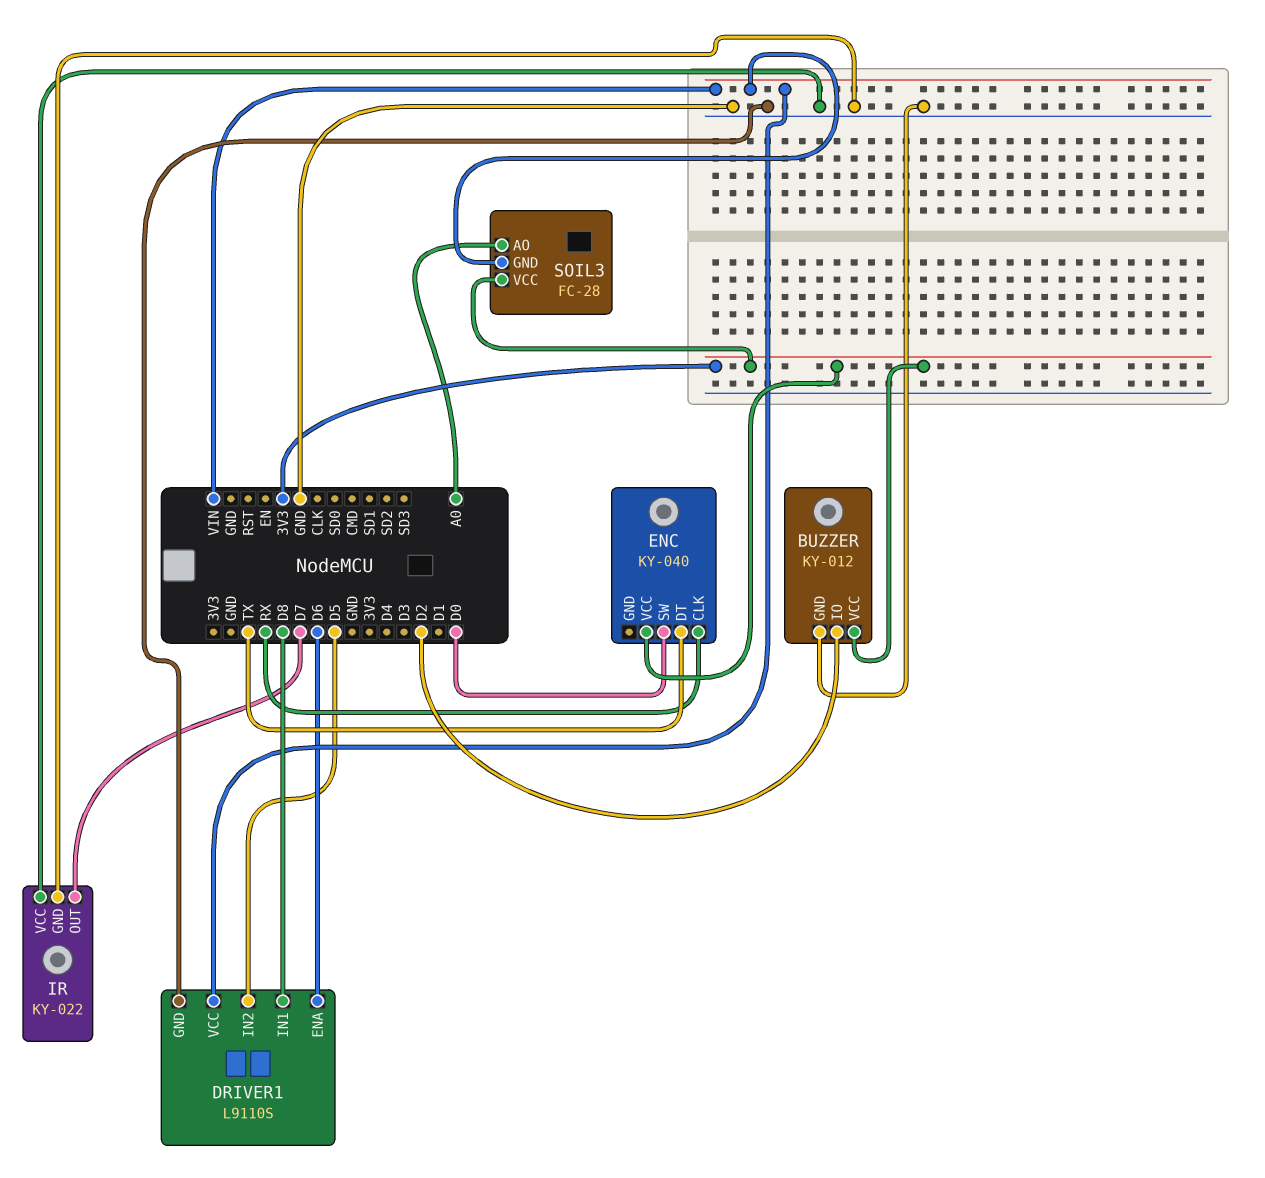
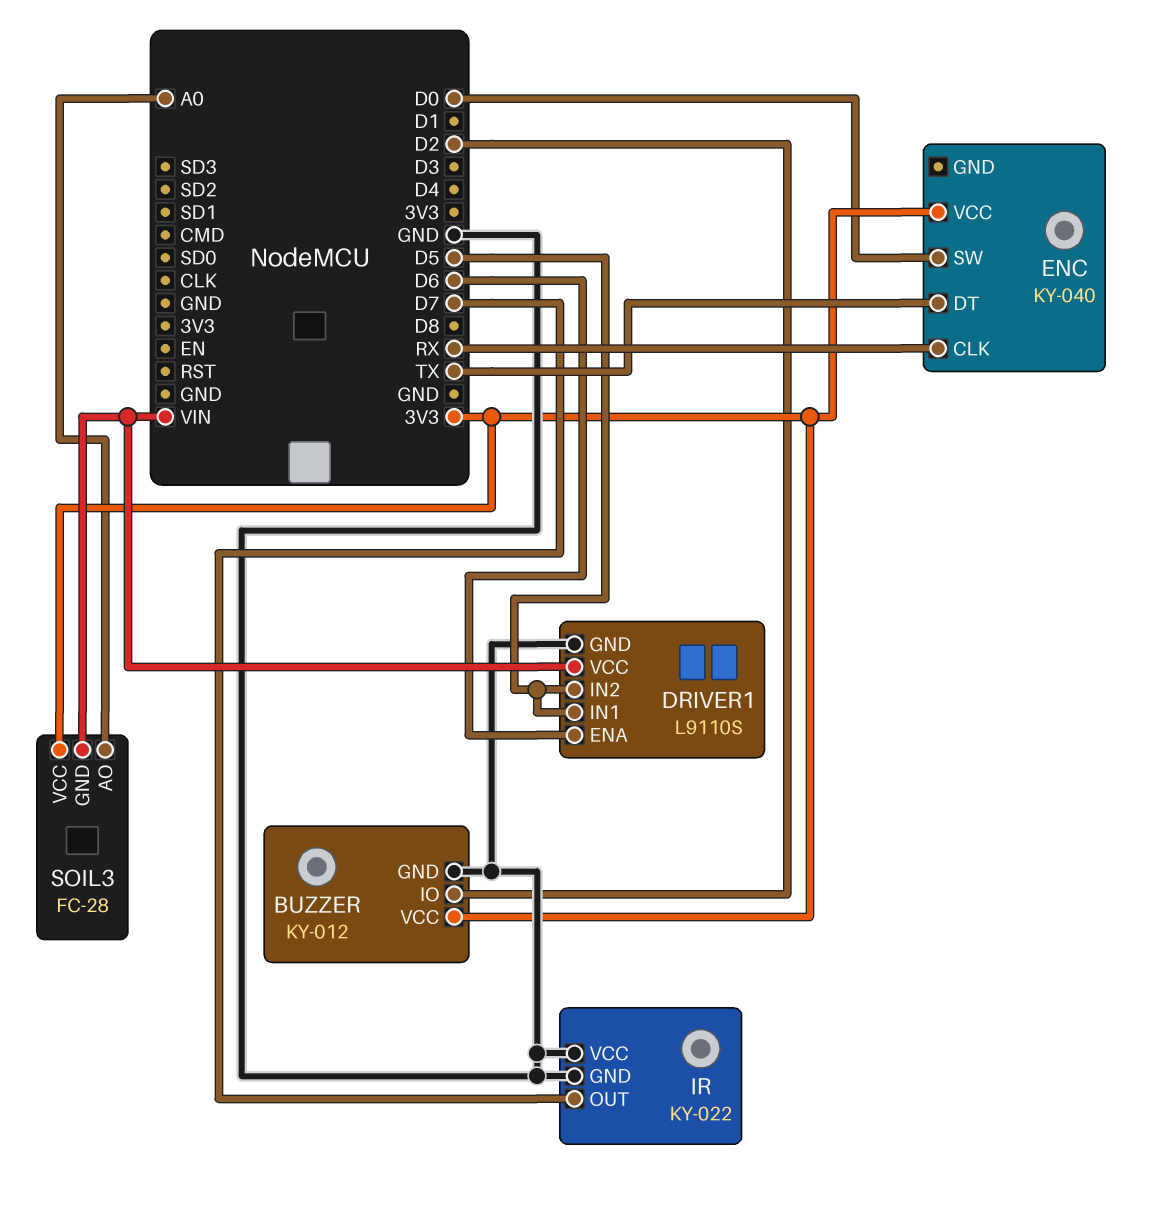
DRIVER1 pin IN1: D8 -> D5

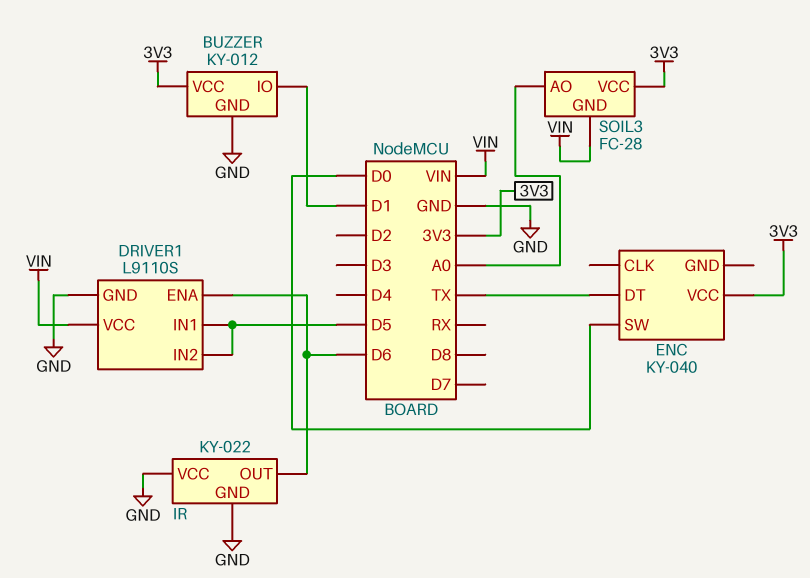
BUZZER pin IO: D2 -> D1
ENC pin CLK: RX -> none
IR pin OUT: D7 -> D6

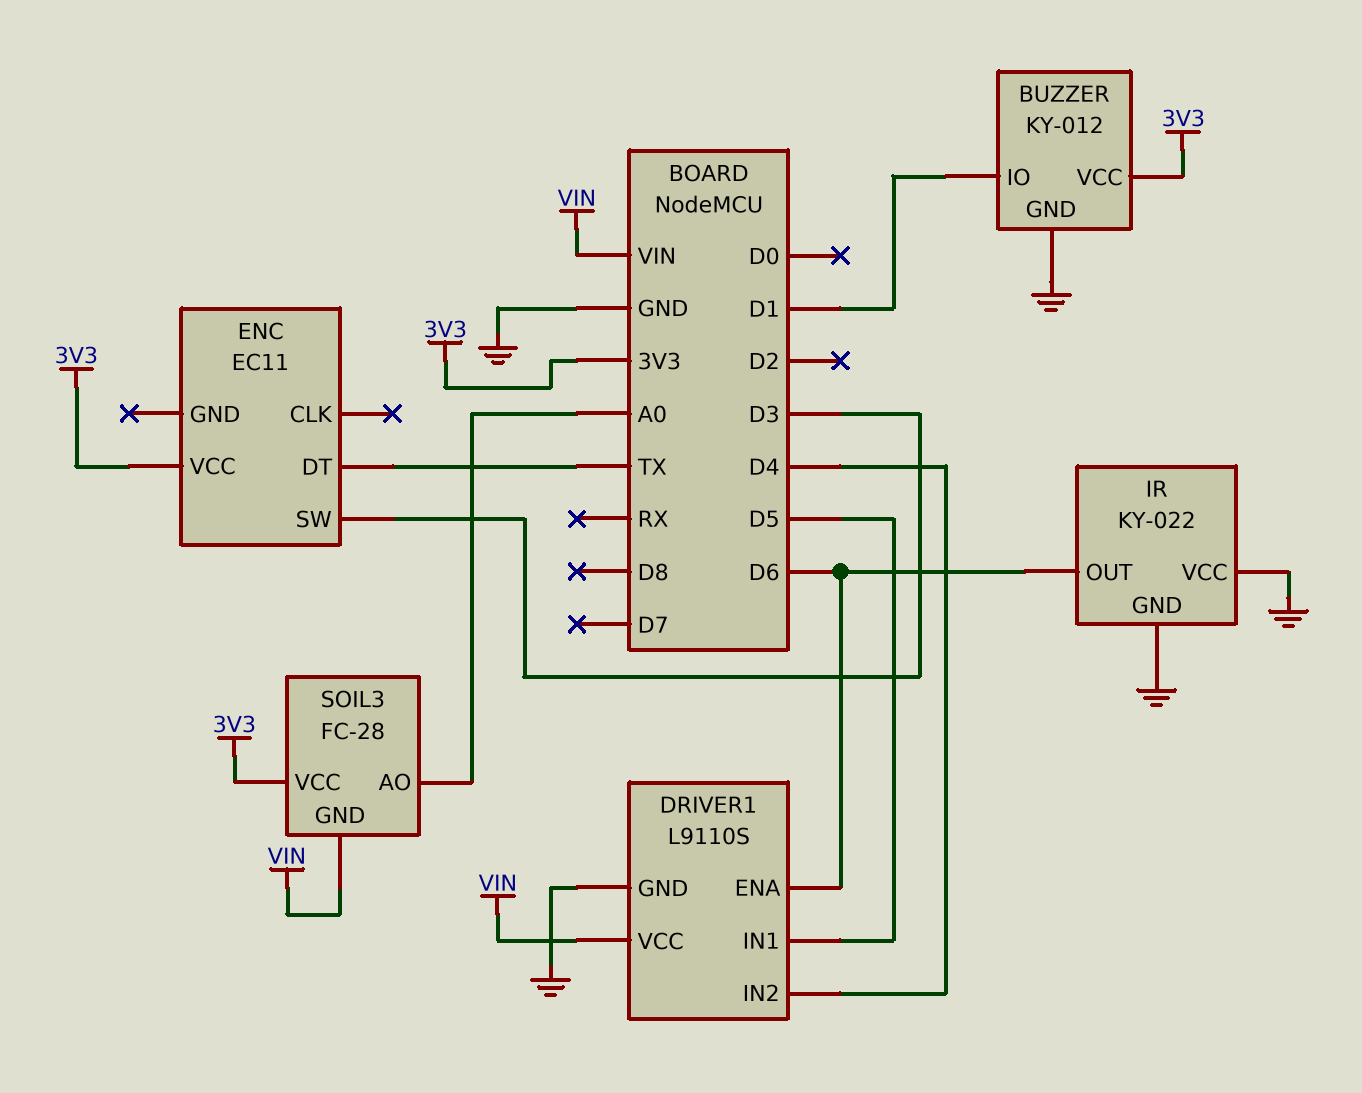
DRIVER1 pin IN2: D5 -> D4
ENC: KY-040 -> EC11
ENC pin SW: D0 -> D3

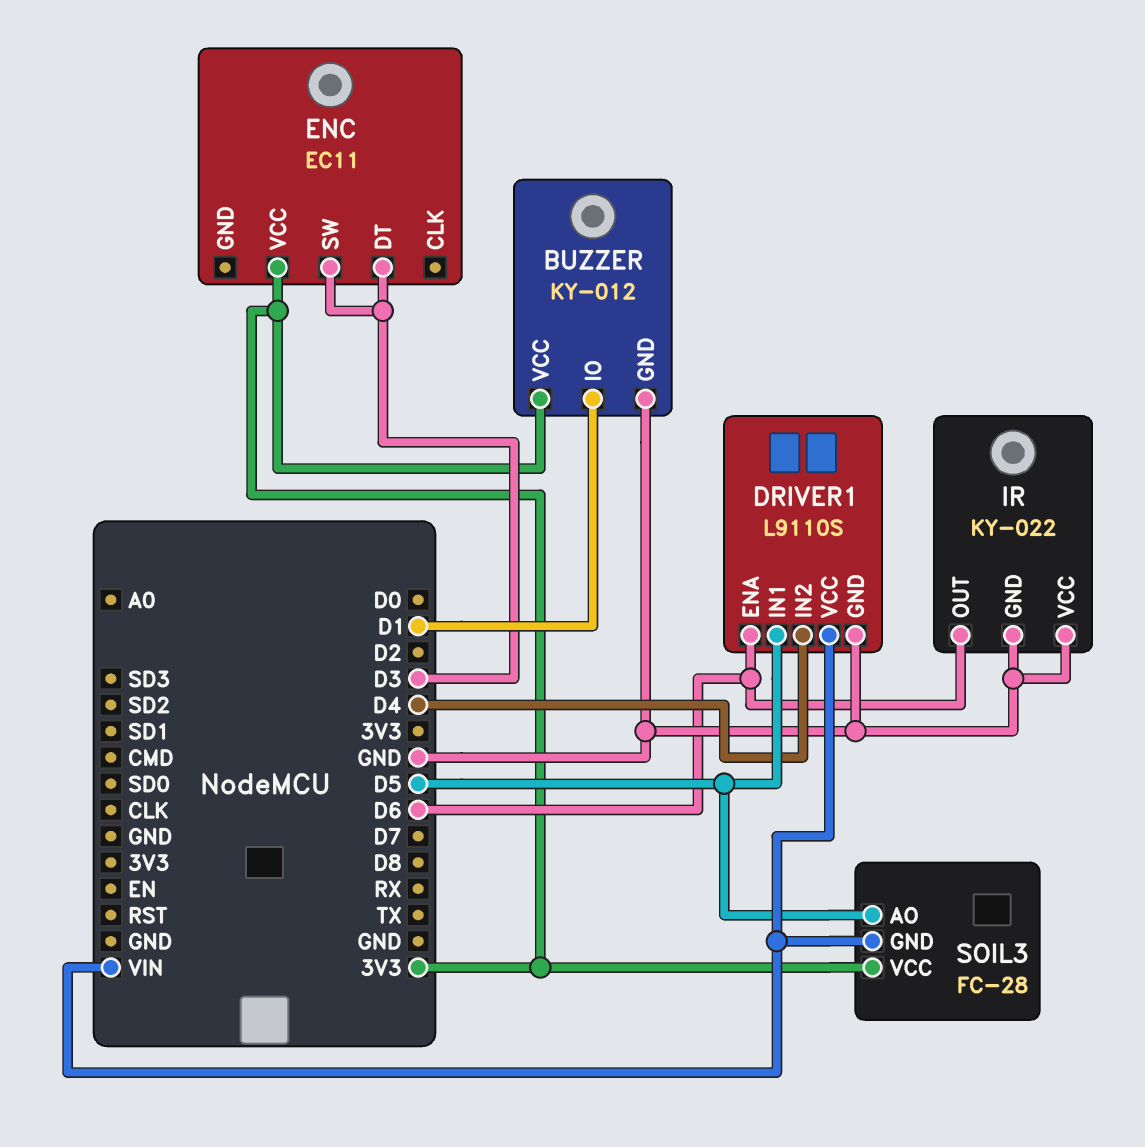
ENC pin DT: TX -> D3
SOIL3 pin AO: A0 -> D5

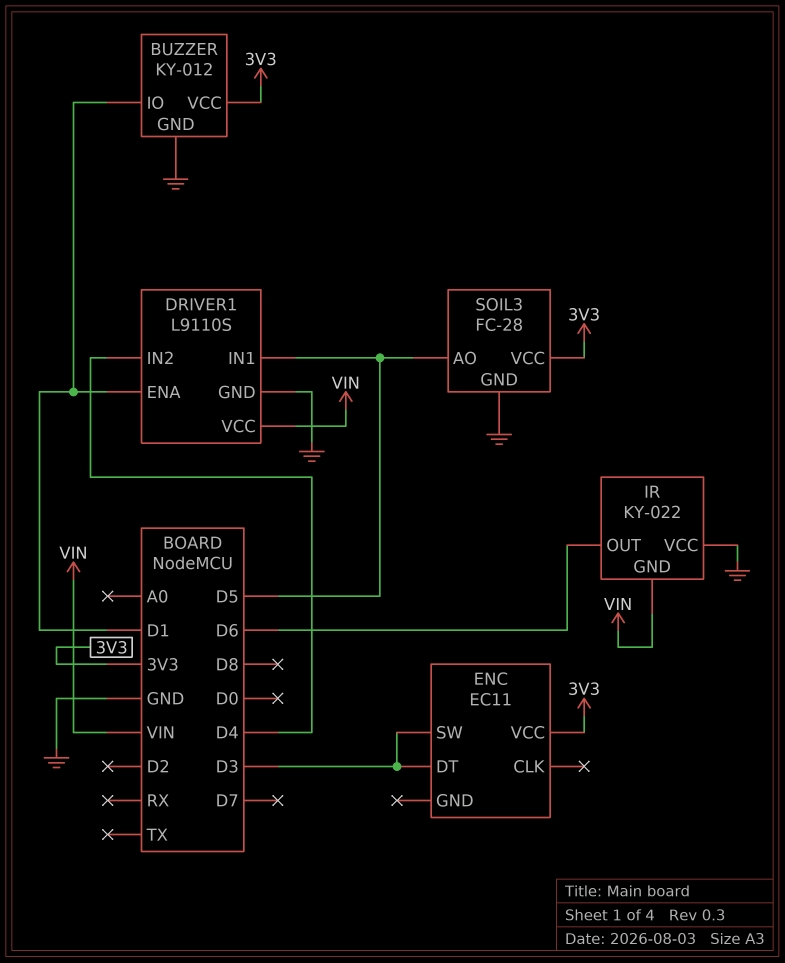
DRIVER1 pin ENA: D6 -> D1
IR pin GND: GND -> VIN
SOIL3 pin GND: VIN -> GND

